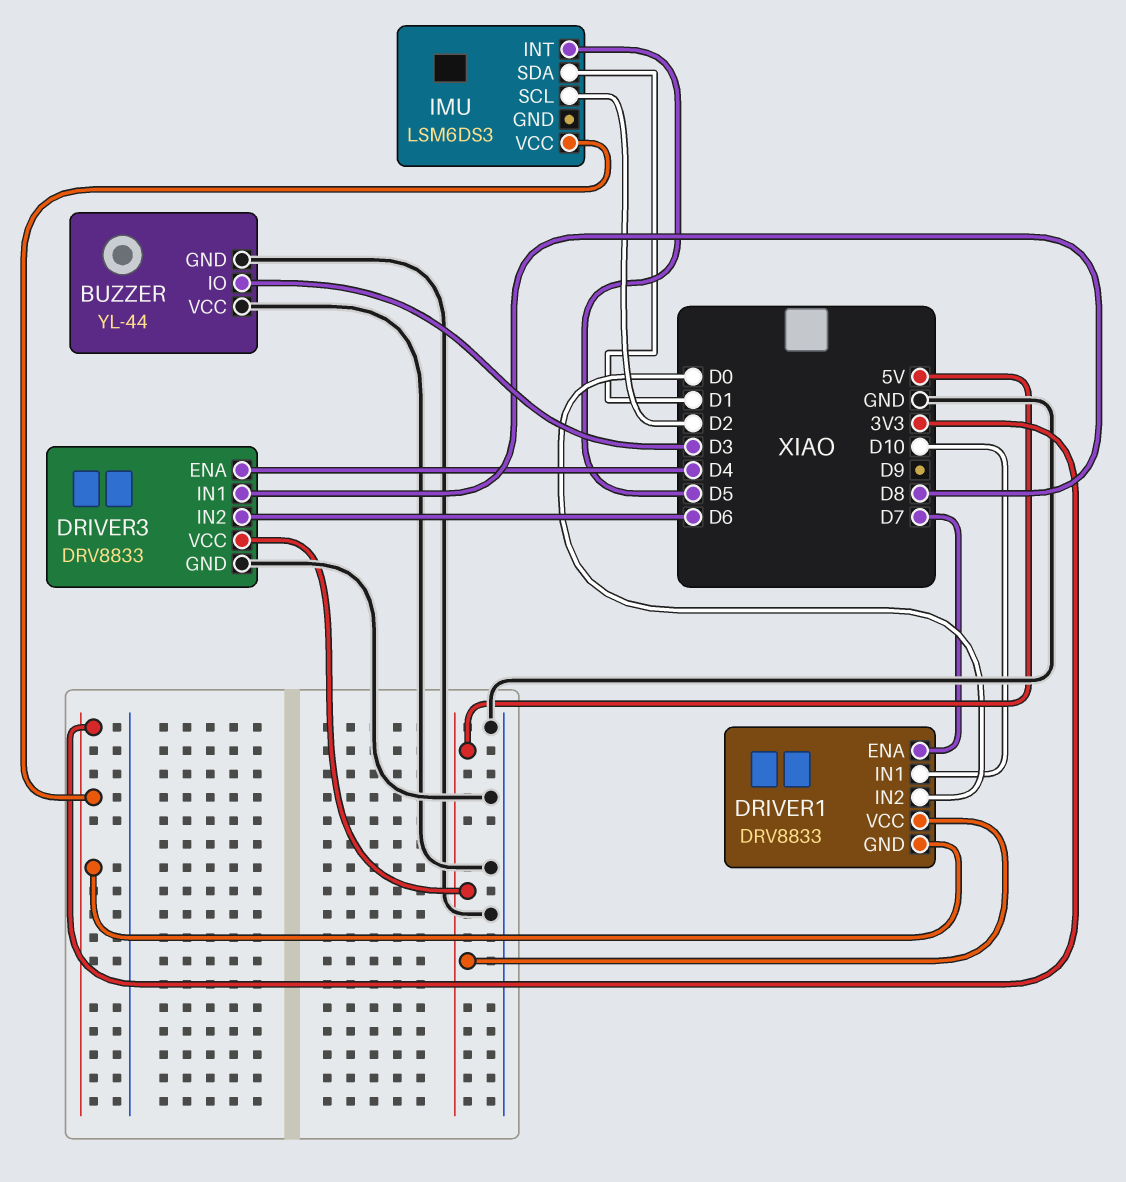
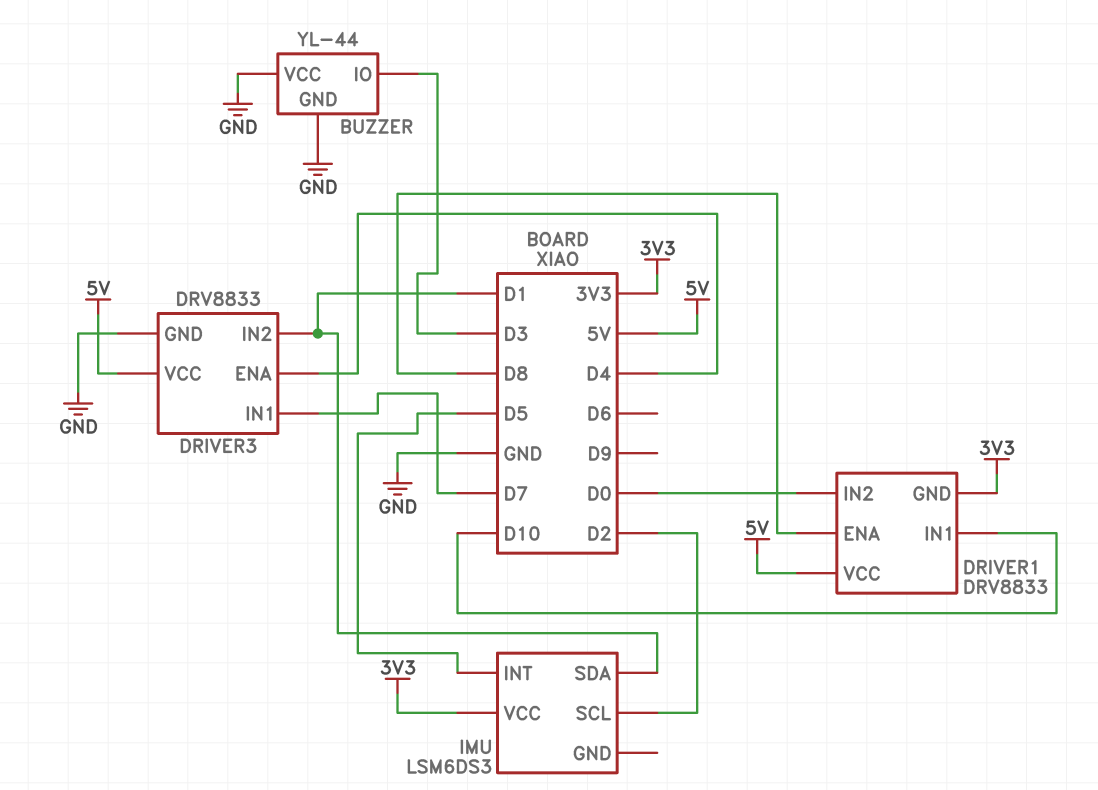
DRIVER1 pin ENA: D7 -> D8
DRIVER3 pin IN1: D8 -> D7
DRIVER3 pin IN2: D6 -> D1

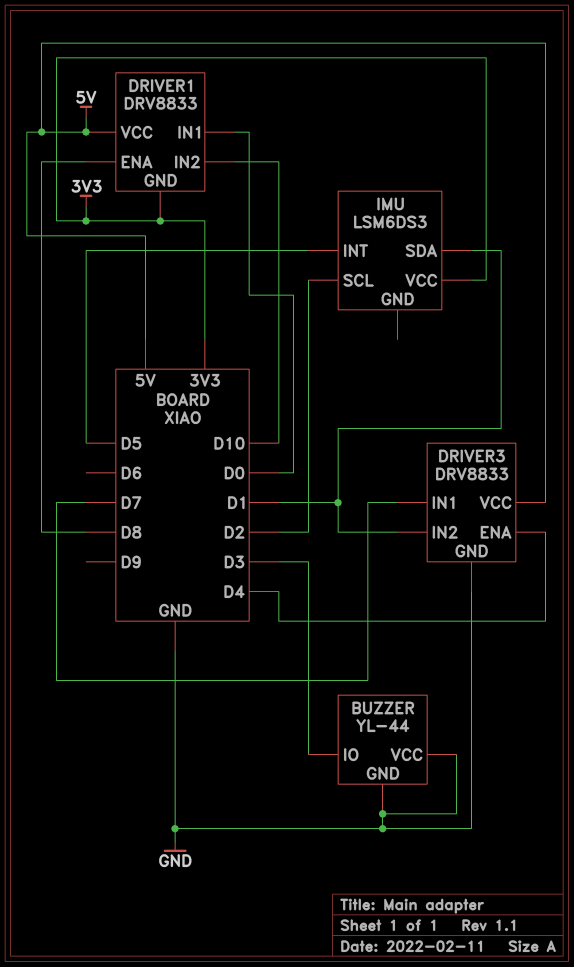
DRIVER1 pin IN1: D10 -> D0
DRIVER1 pin IN2: D0 -> D10

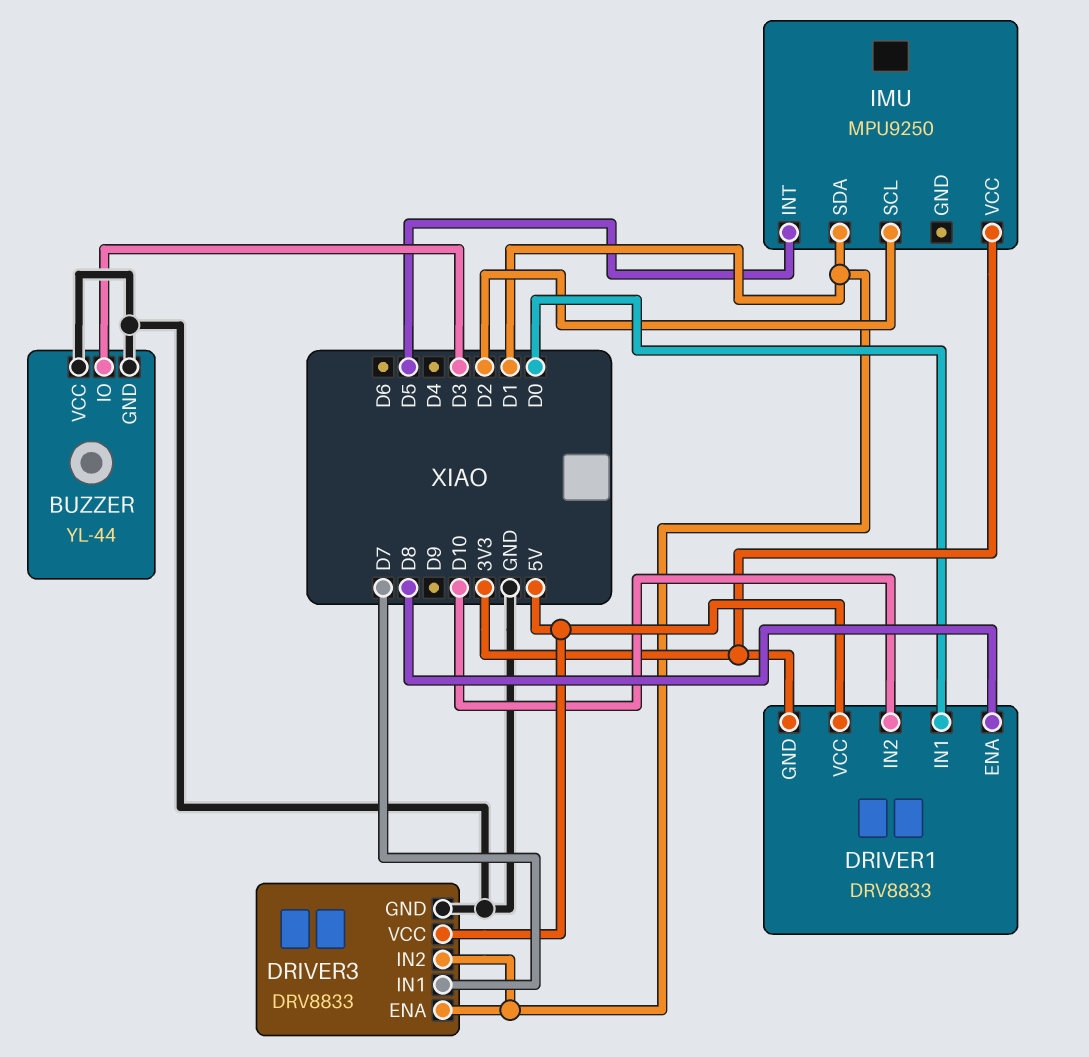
DRIVER3 pin ENA: D4 -> D1
IMU: LSM6DS3 -> MPU9250

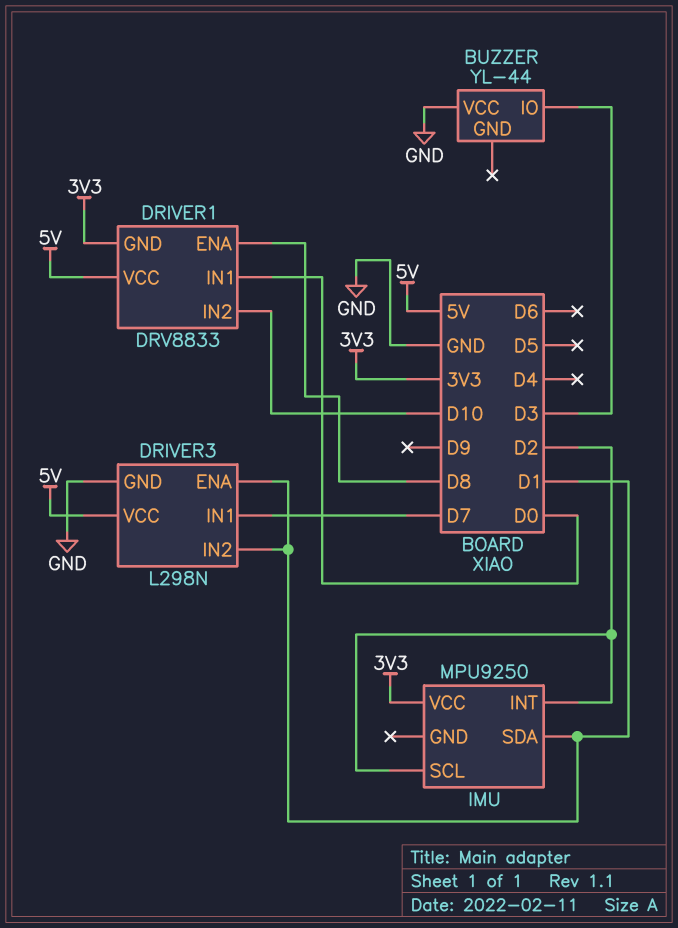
BUZZER pin GND: GND -> none
DRIVER3: DRV8833 -> L298N
IMU pin INT: D5 -> D2

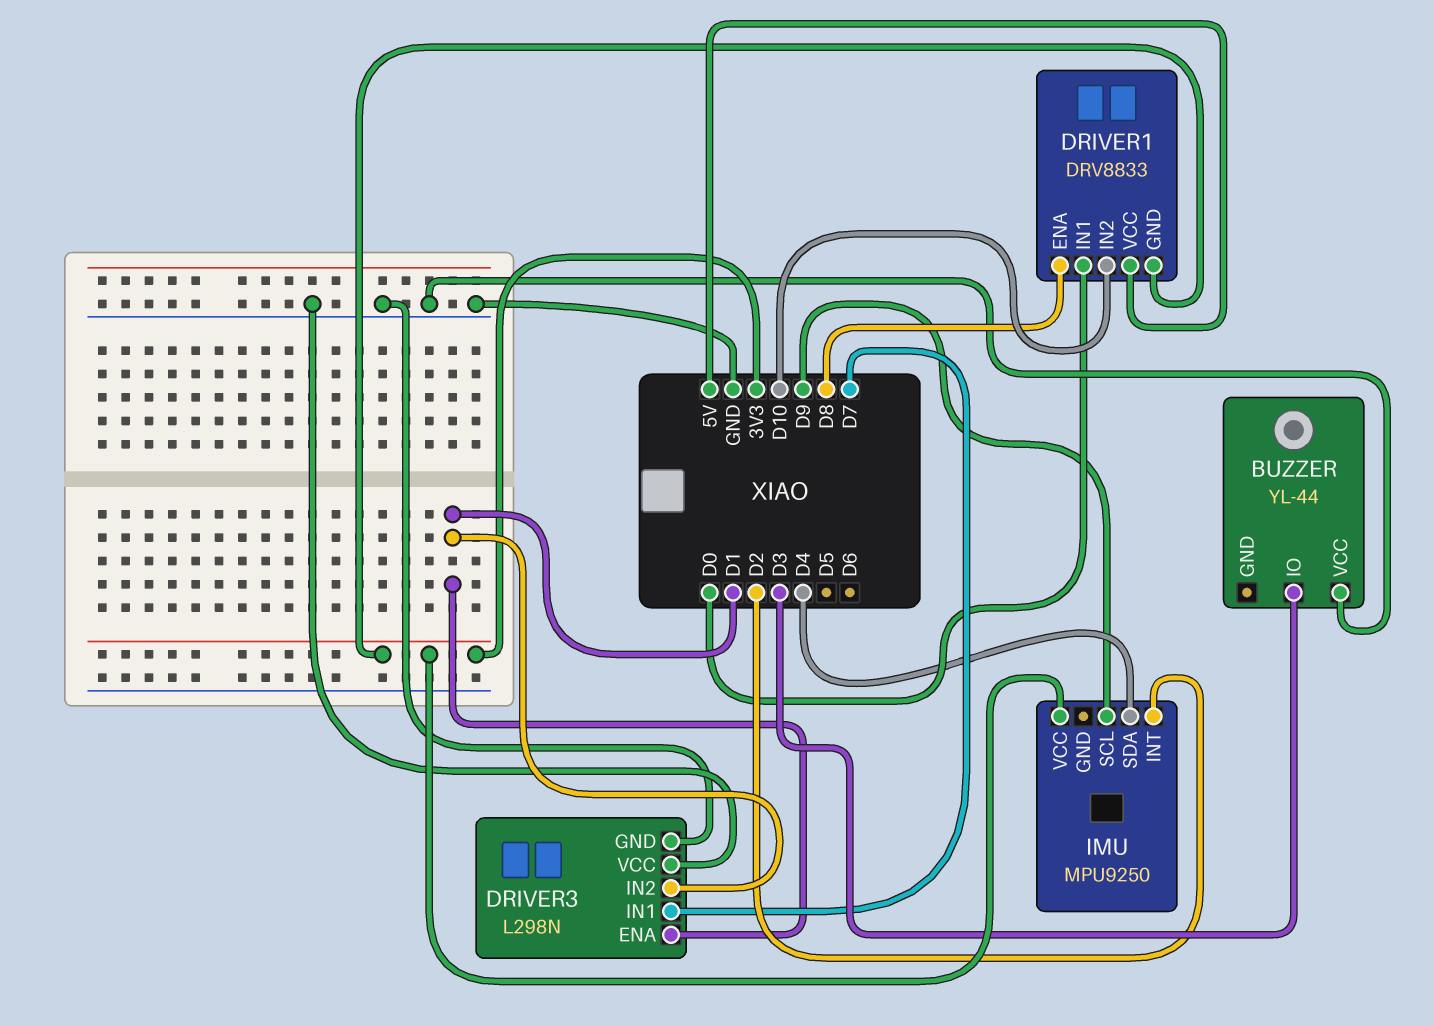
DRIVER3 pin VCC: 5V -> GND
IMU pin SCL: D2 -> D9
IMU pin SDA: D1 -> D4

